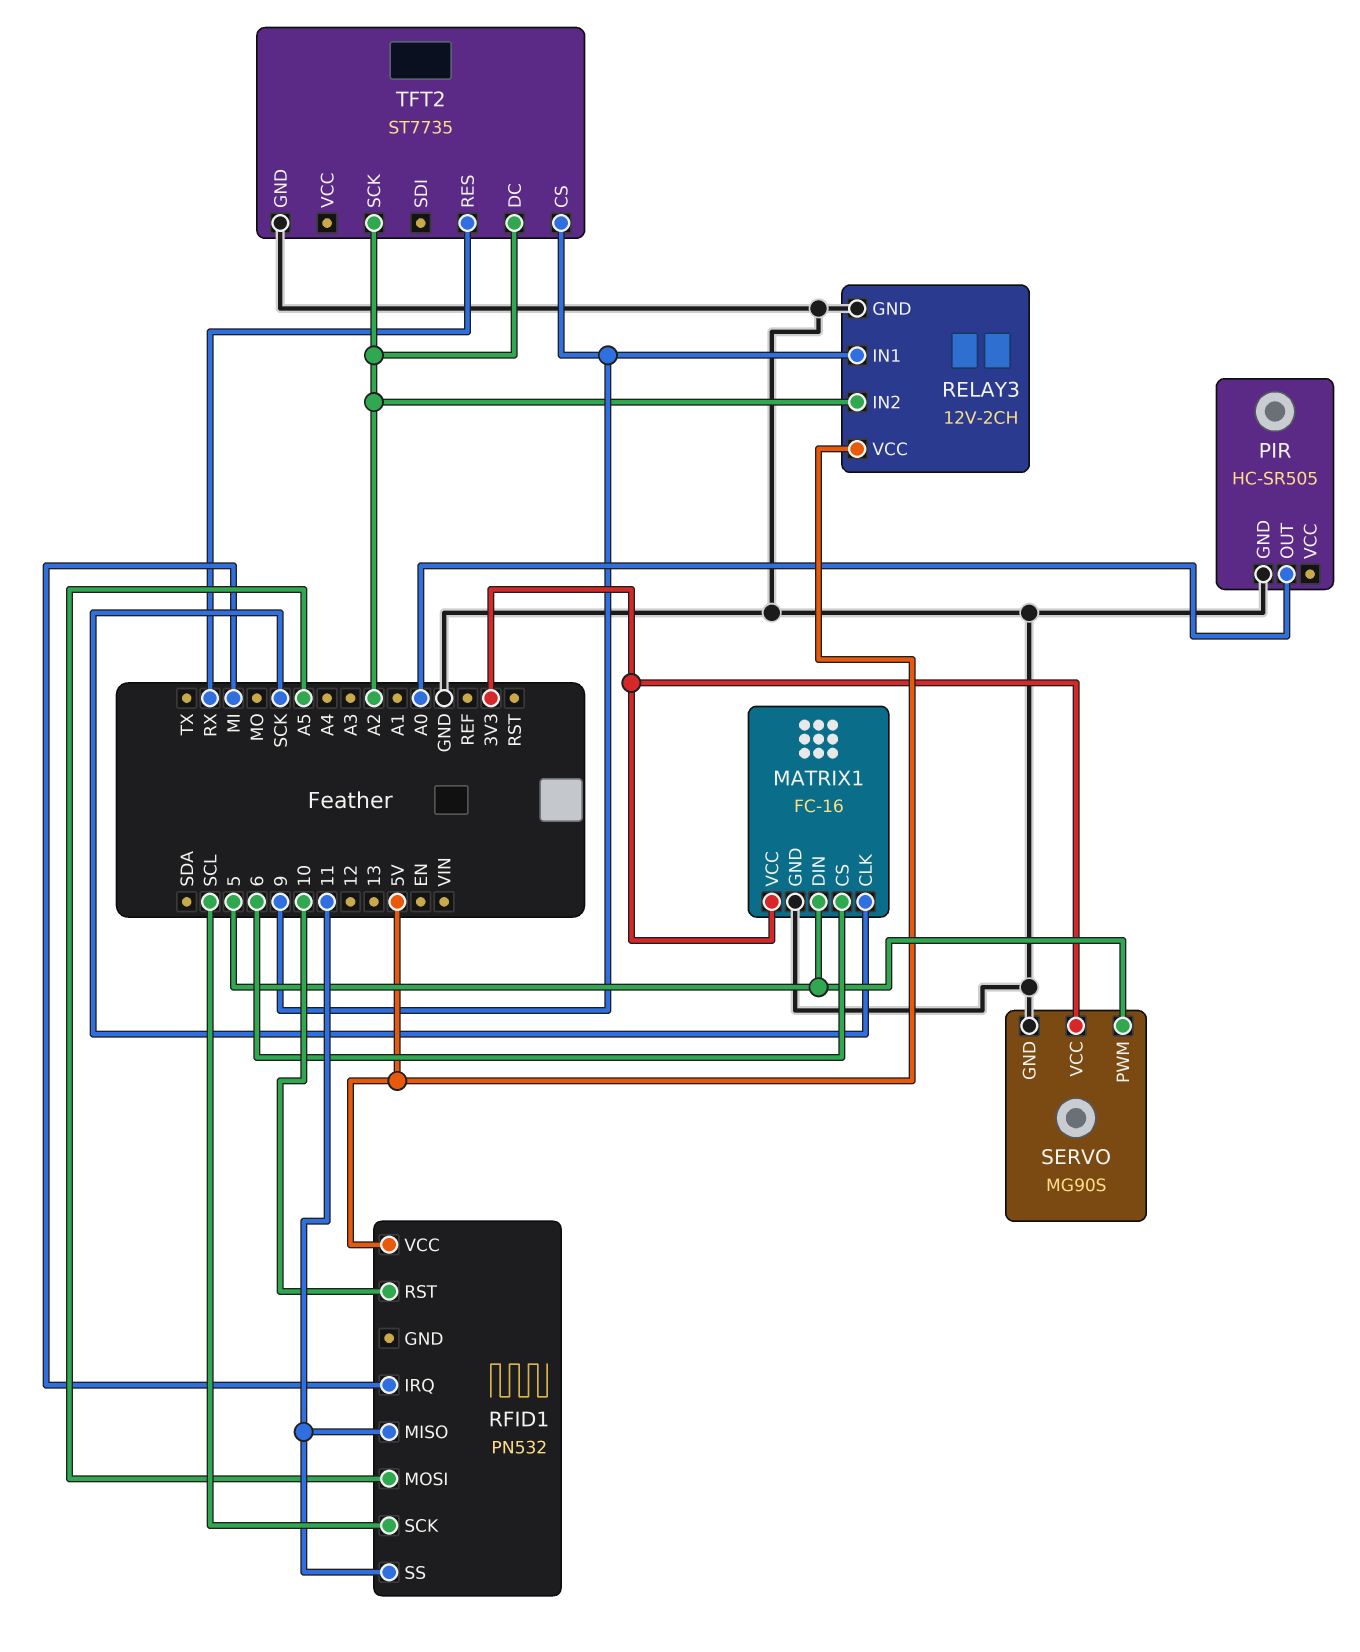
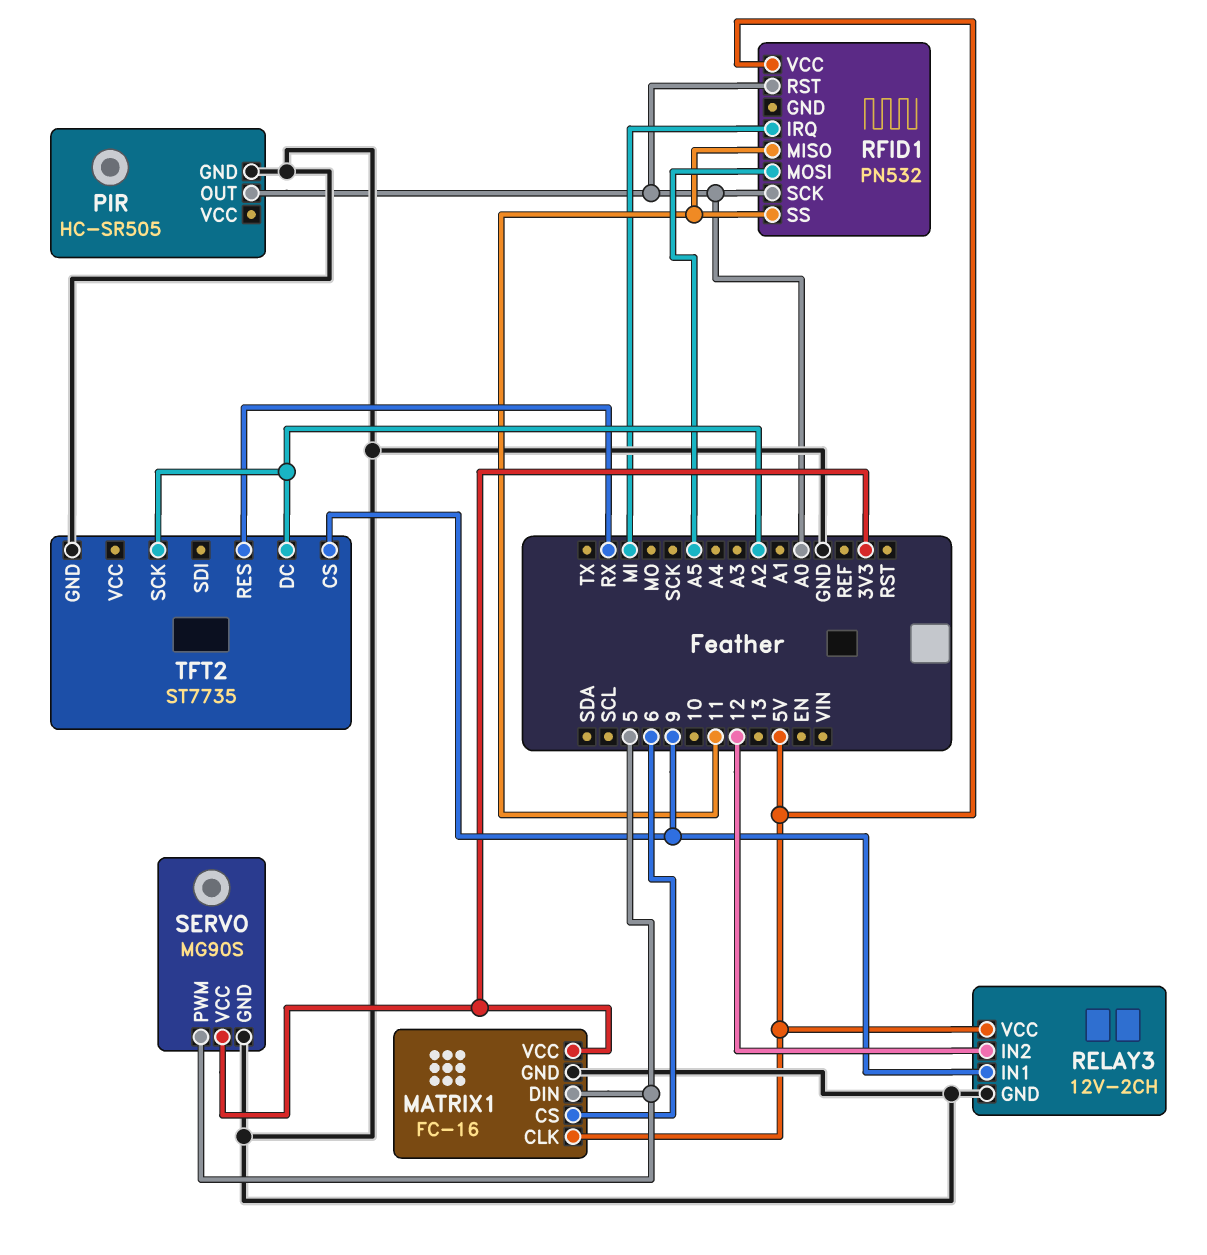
MATRIX1 pin CLK: SCK -> 5V
RELAY3 pin IN2: A2 -> 12
RFID1 pin RST: 10 -> A0
RFID1 pin SCK: SCL -> A0

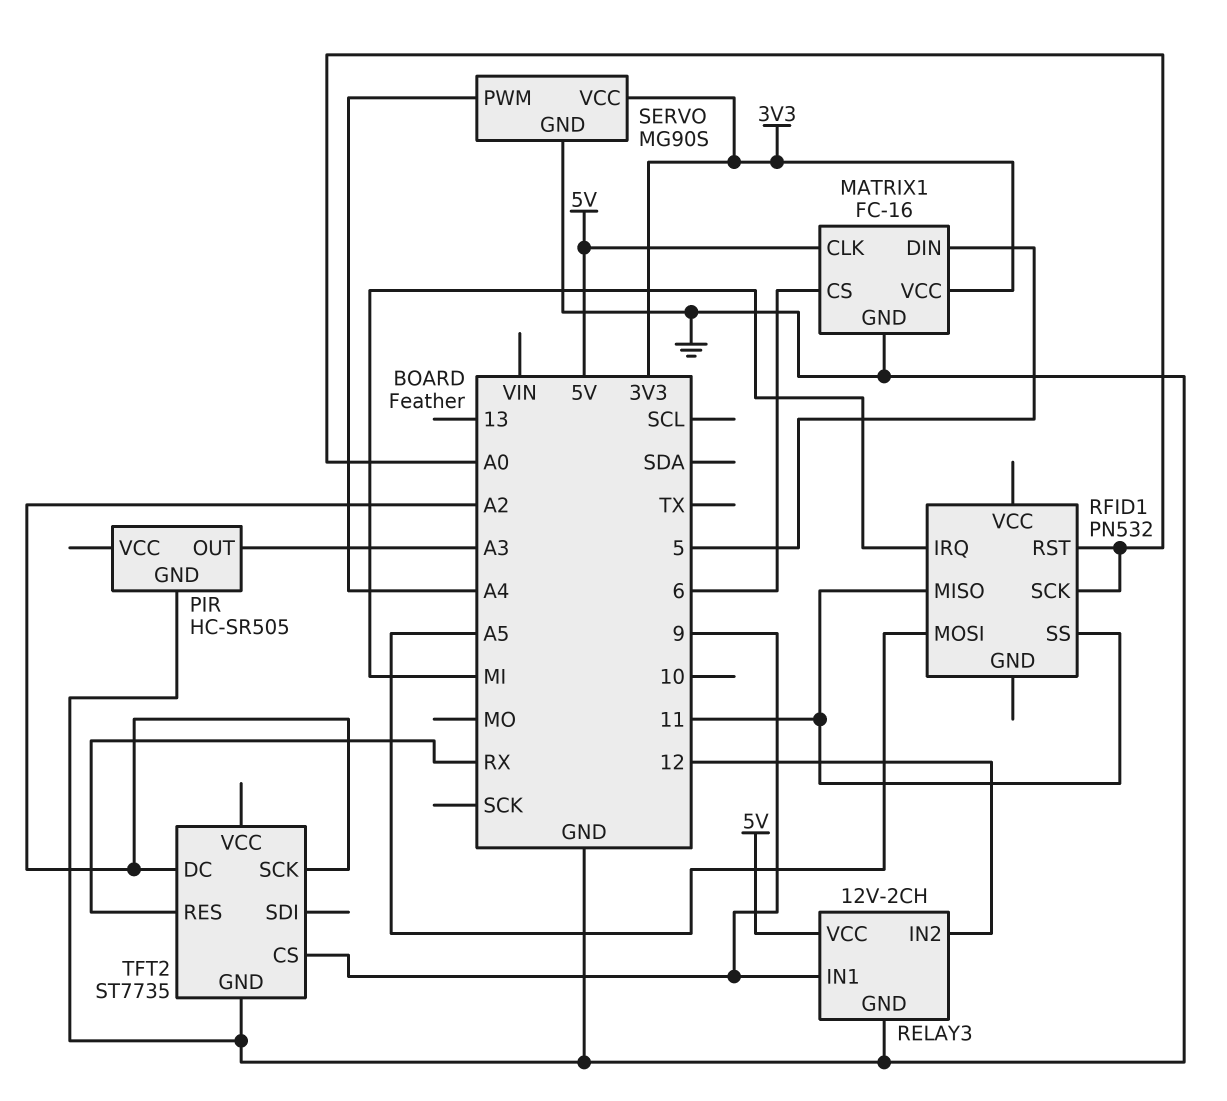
PIR pin OUT: A0 -> A3
RFID1 pin VCC: 5V -> none
SERVO pin PWM: 5 -> A4

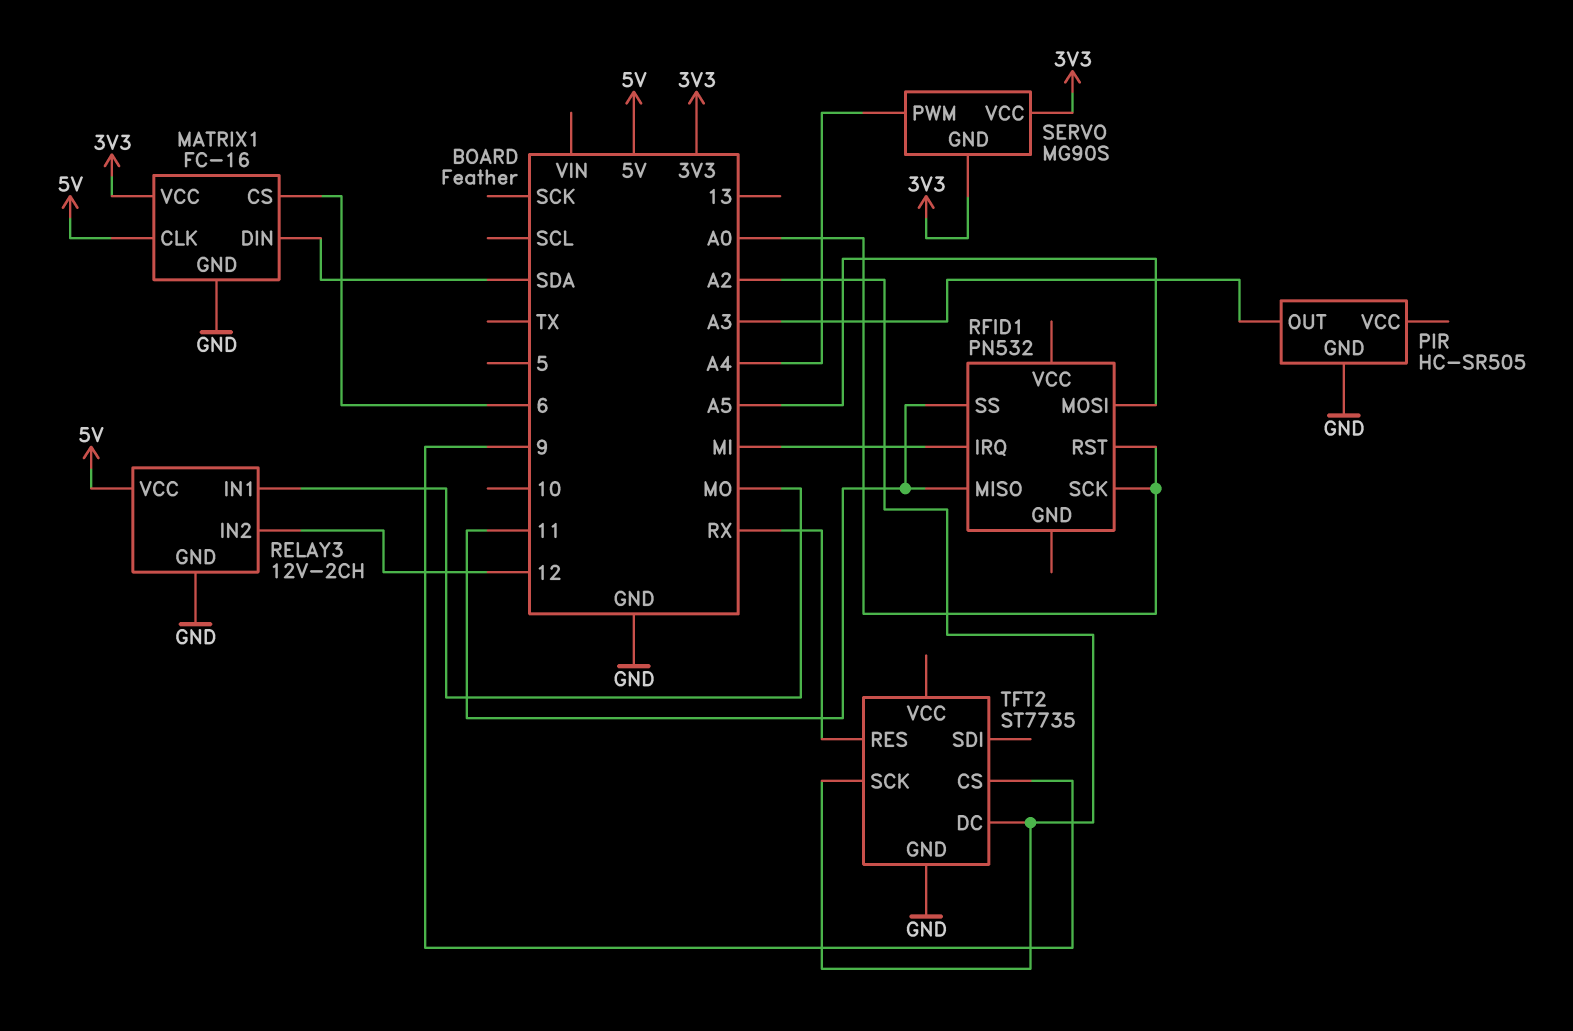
MATRIX1 pin DIN: 5 -> SDA
RELAY3 pin IN1: 9 -> MO
SERVO pin GND: GND -> 3V3

